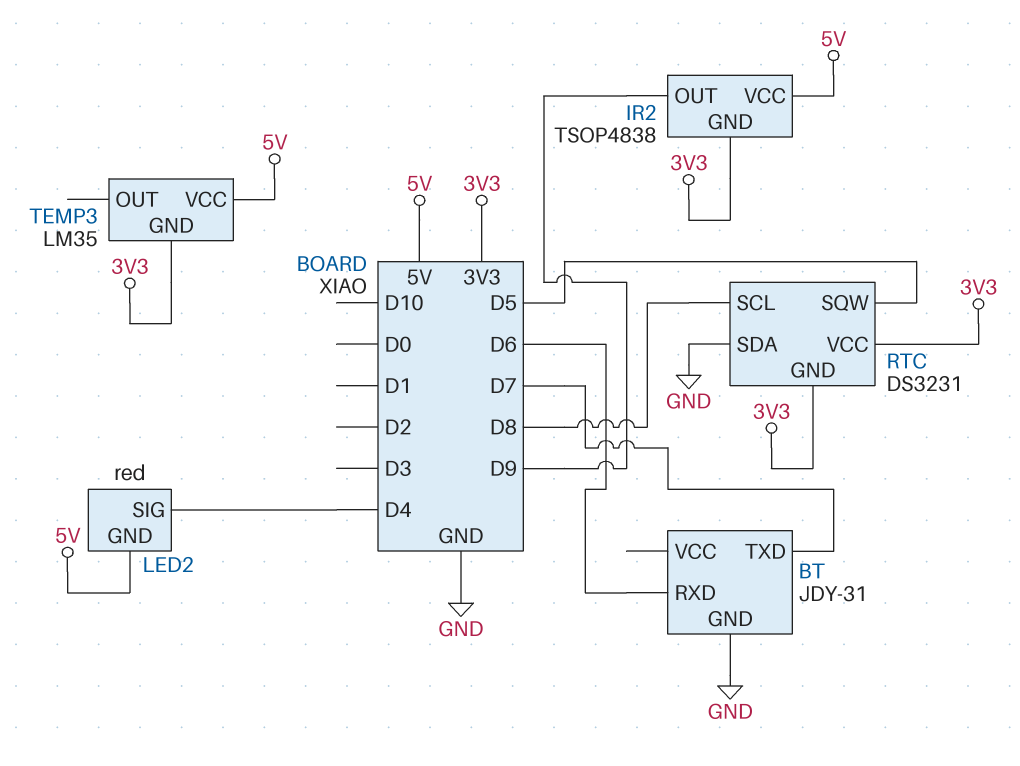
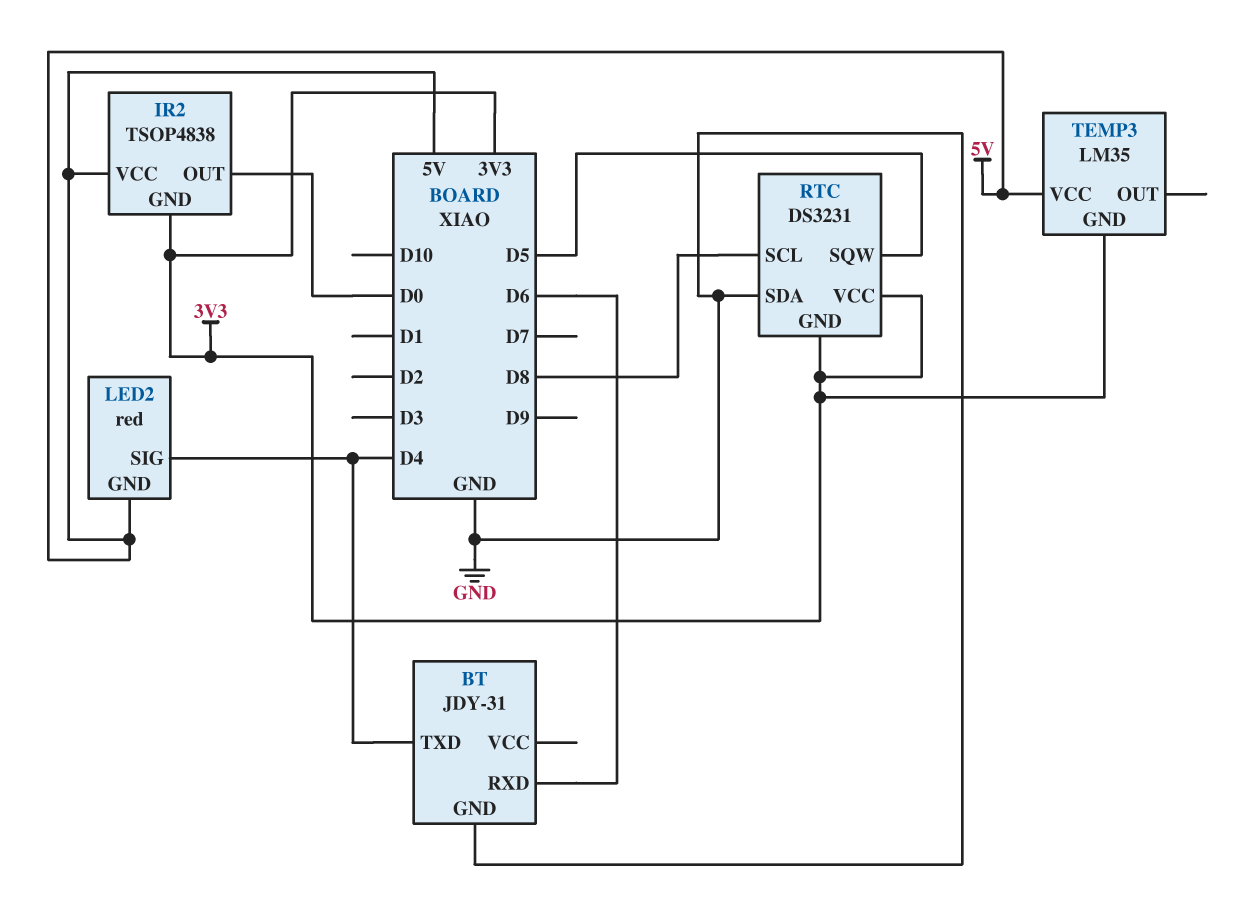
BT pin TXD: D7 -> D4
IR2 pin OUT: D9 -> D0

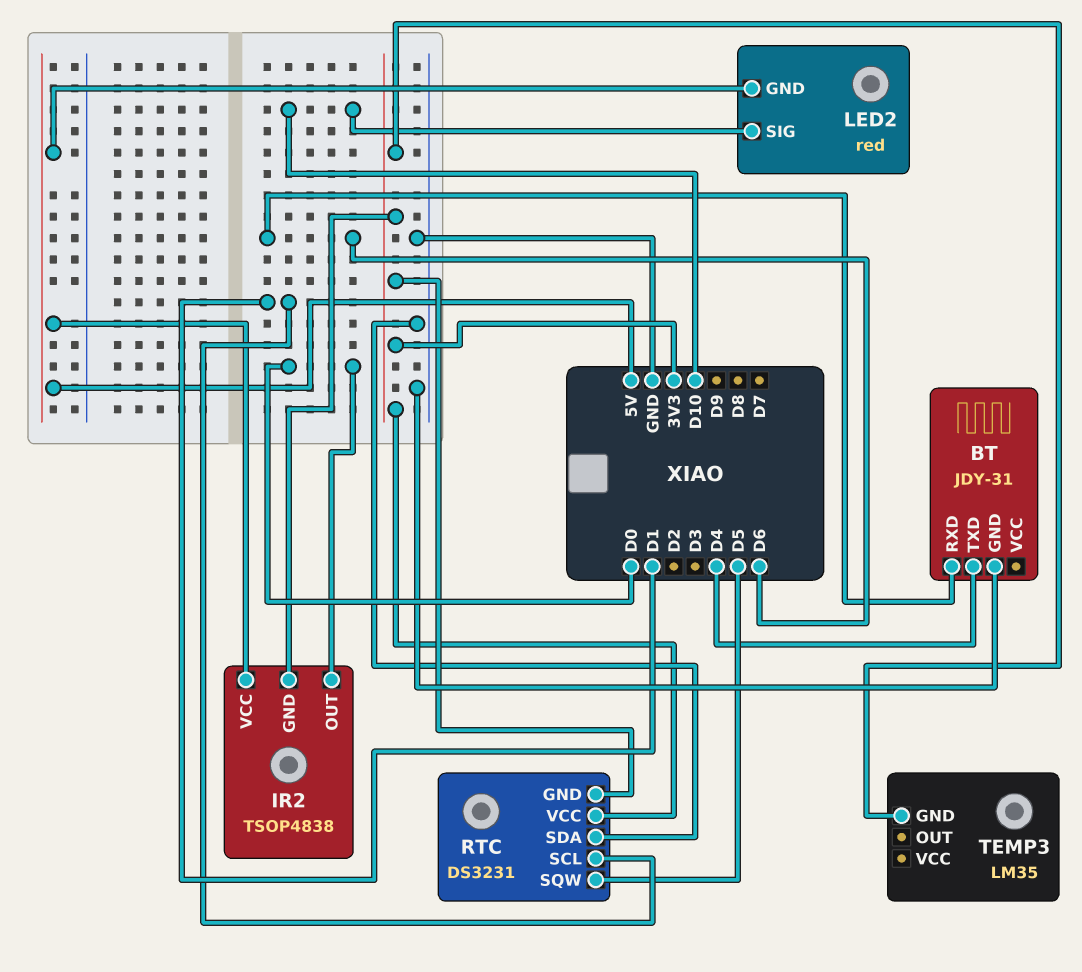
LED2 pin SIG: D4 -> D10
RTC pin SCL: D8 -> D1
TEMP3 pin VCC: 5V -> none

